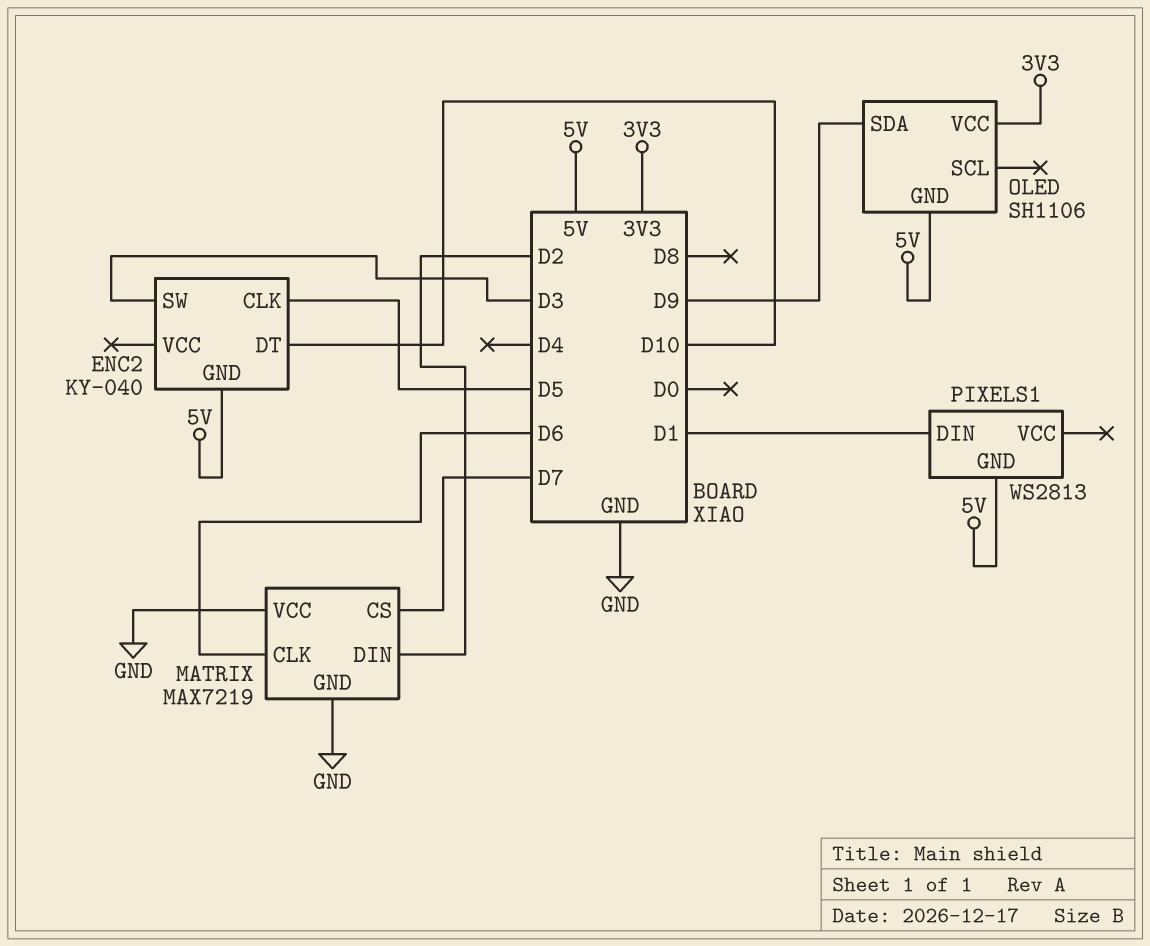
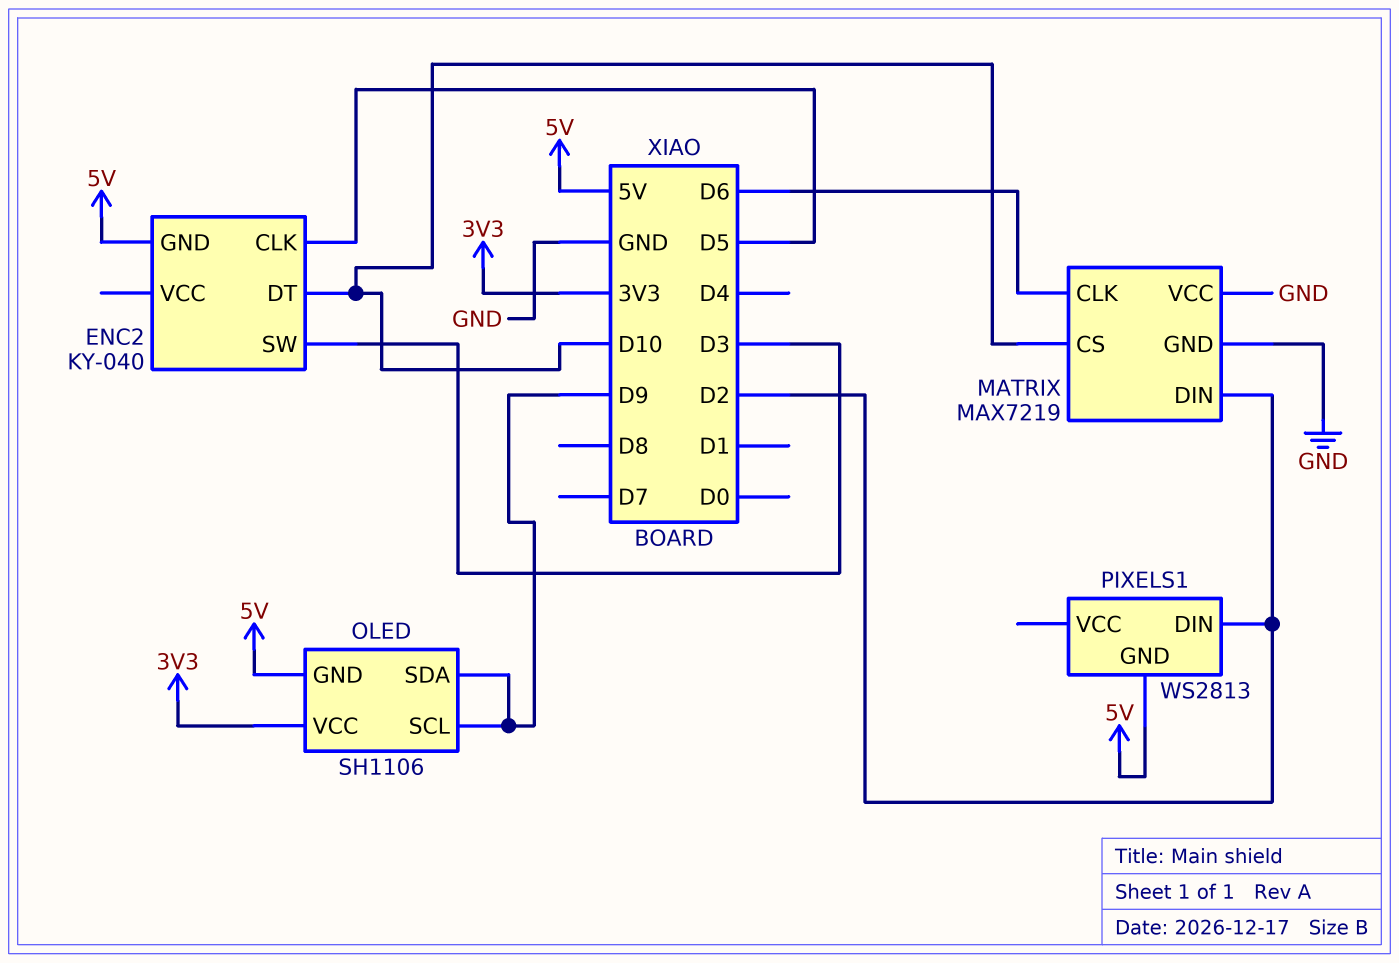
MATRIX pin CS: D7 -> D10
OLED pin SCL: none -> D9
PIXELS1 pin DIN: D1 -> D2

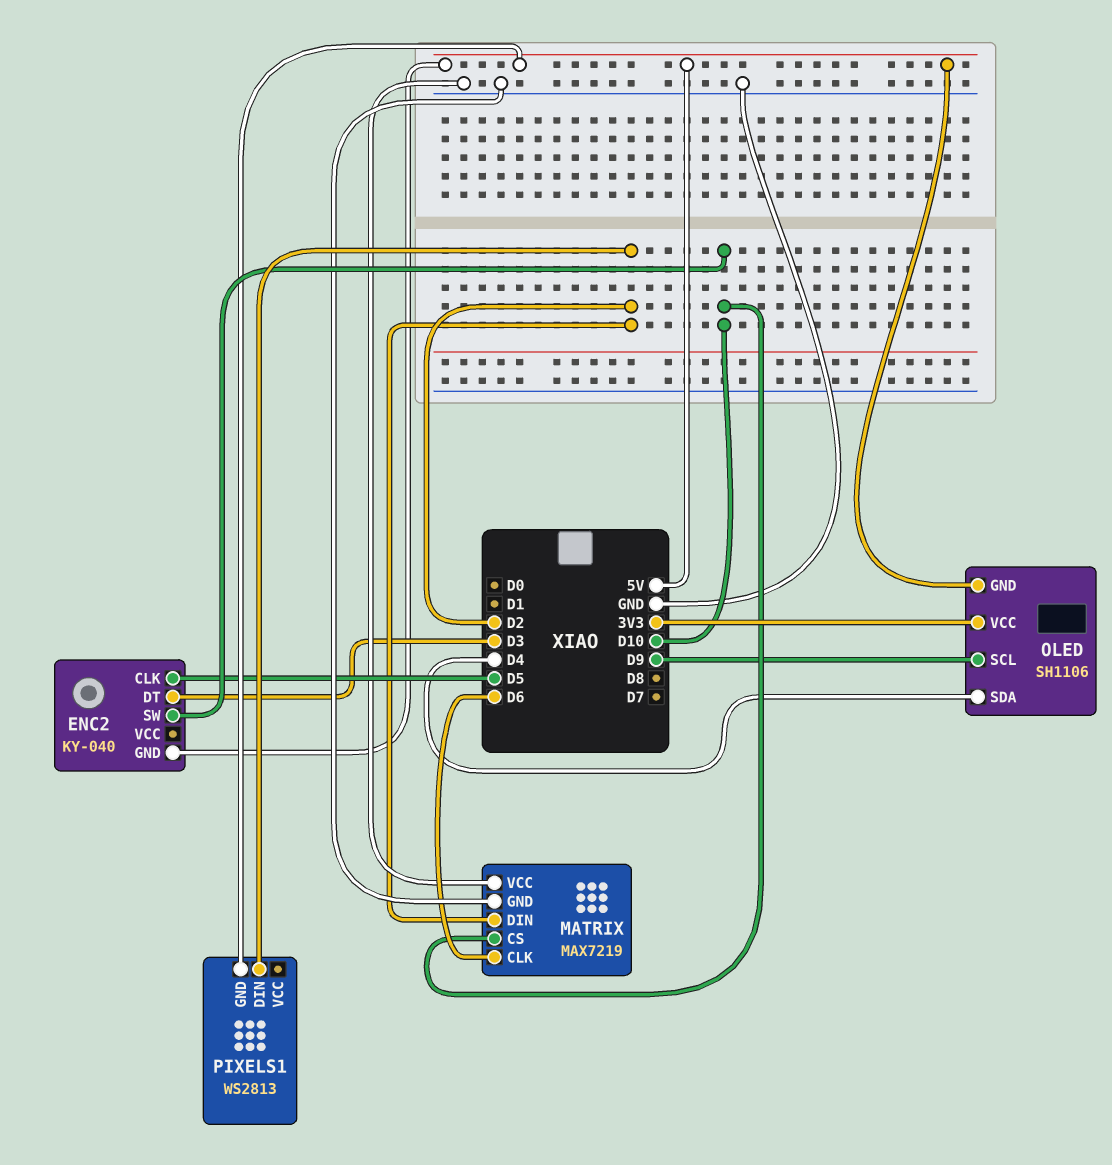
ENC2 pin DT: D10 -> D3
ENC2 pin SW: D3 -> D10
OLED pin SDA: D9 -> D4

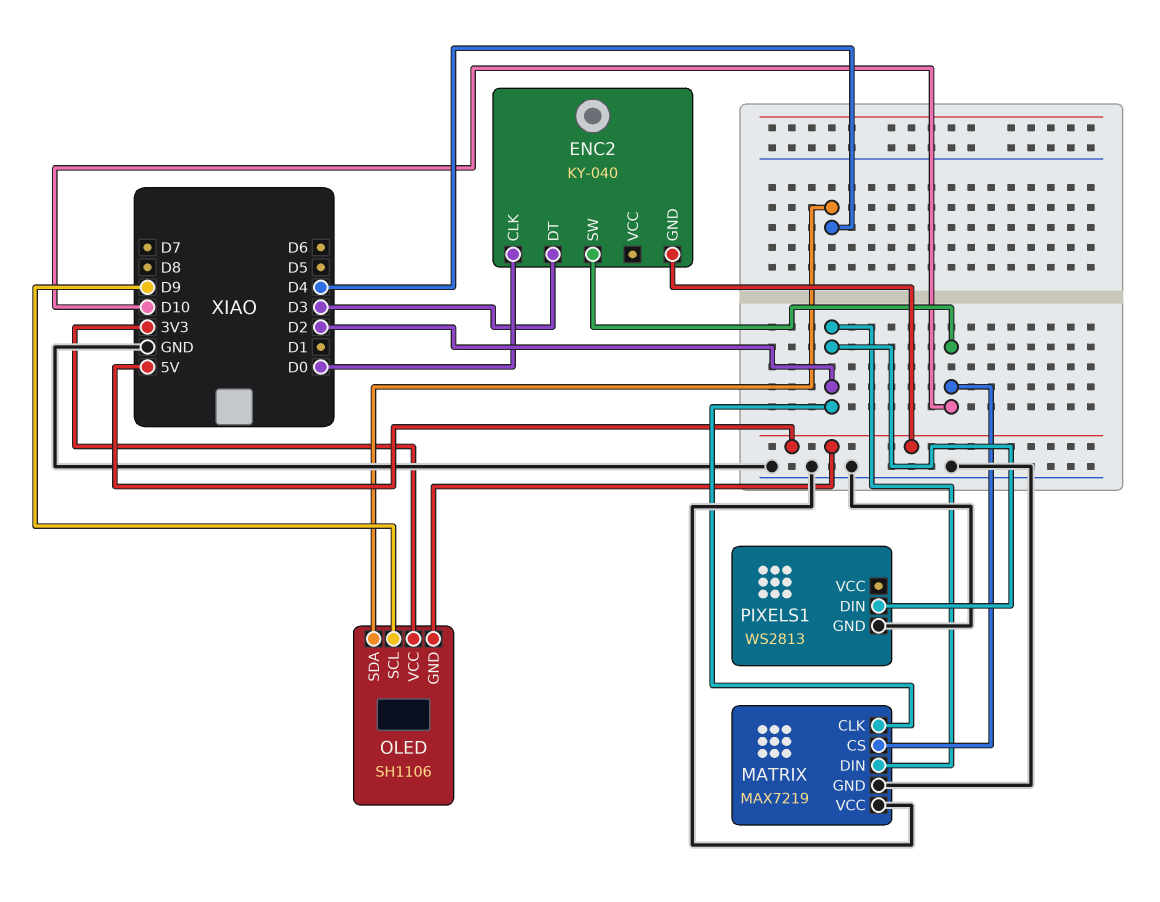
ENC2 pin CLK: D5 -> D0
MATRIX pin CLK: D6 -> D2
PIXELS1 pin GND: 5V -> GND

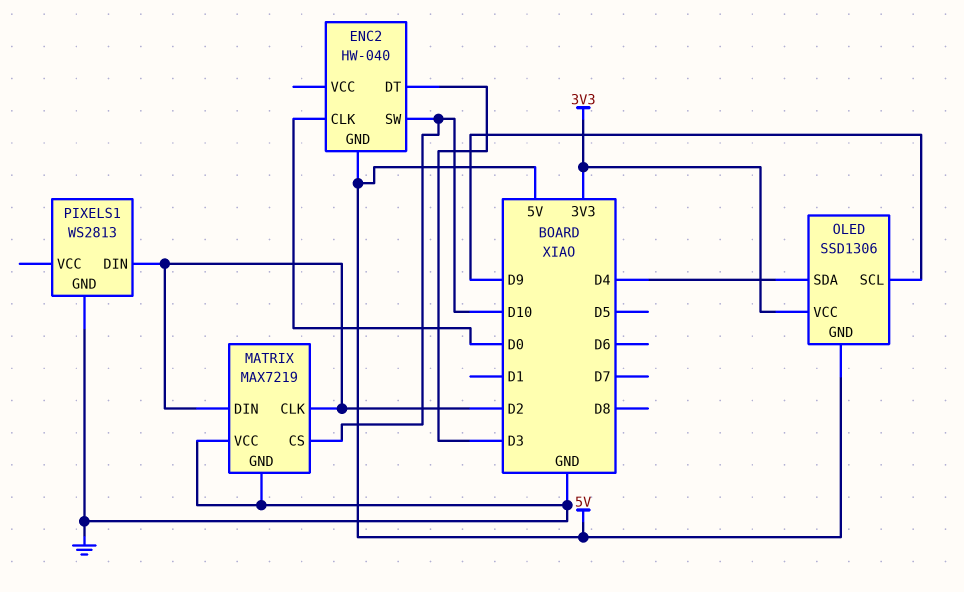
ENC2: KY-040 -> HW-040
OLED: SH1106 -> SSD1306

